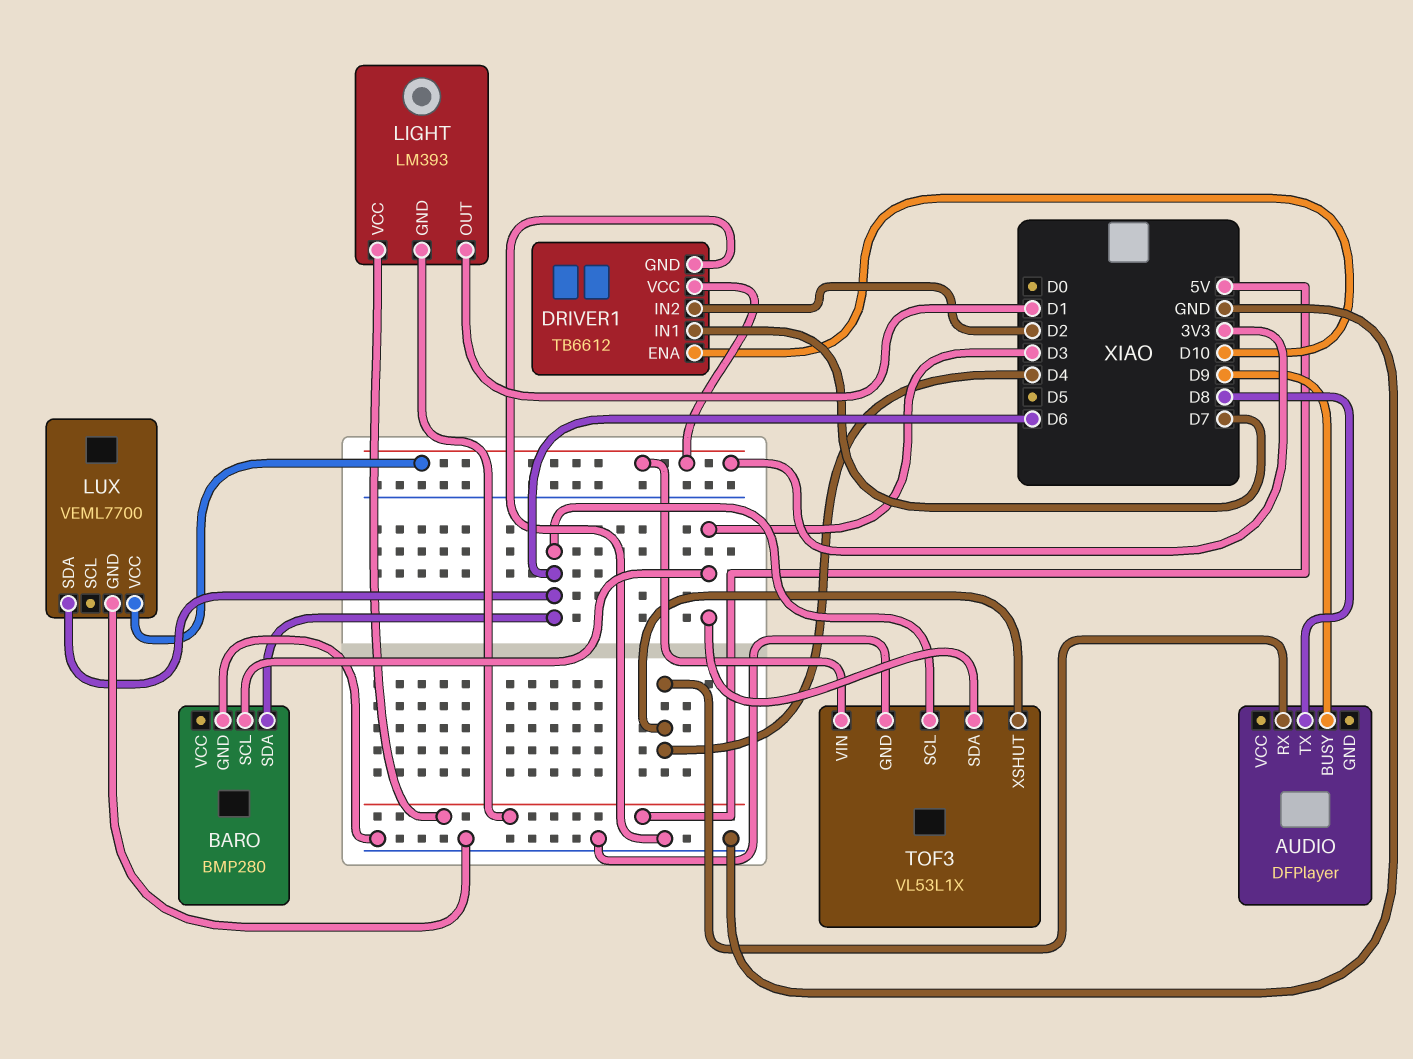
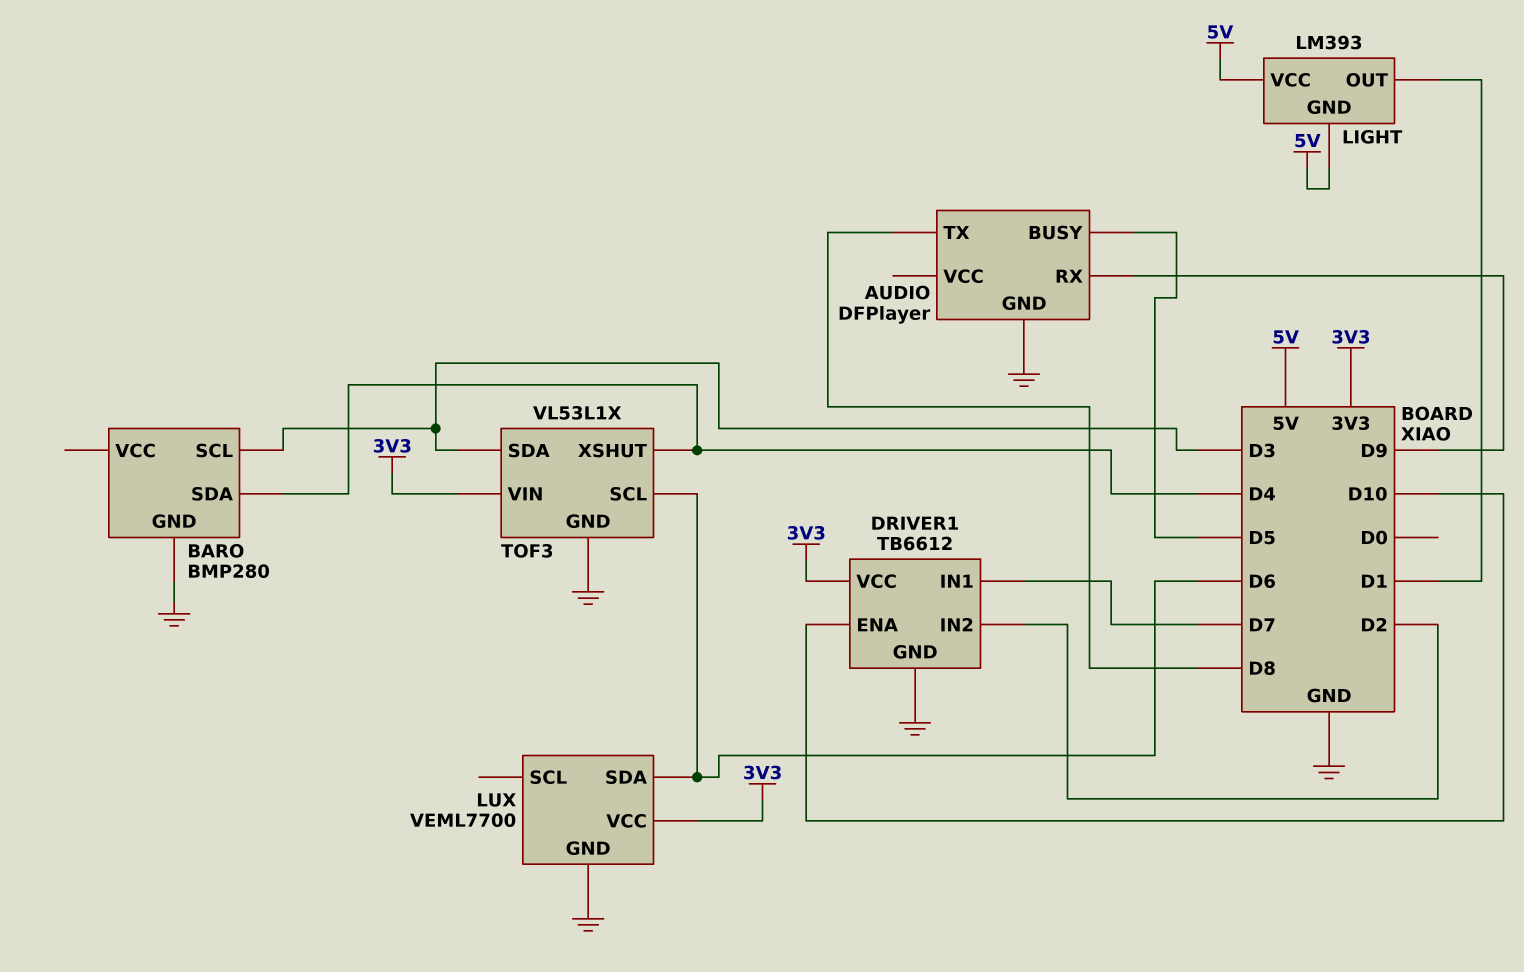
AUDIO pin BUSY: D9 -> D5
AUDIO pin GND: none -> GND
AUDIO pin RX: D4 -> D9
BARO pin SDA: D6 -> D4

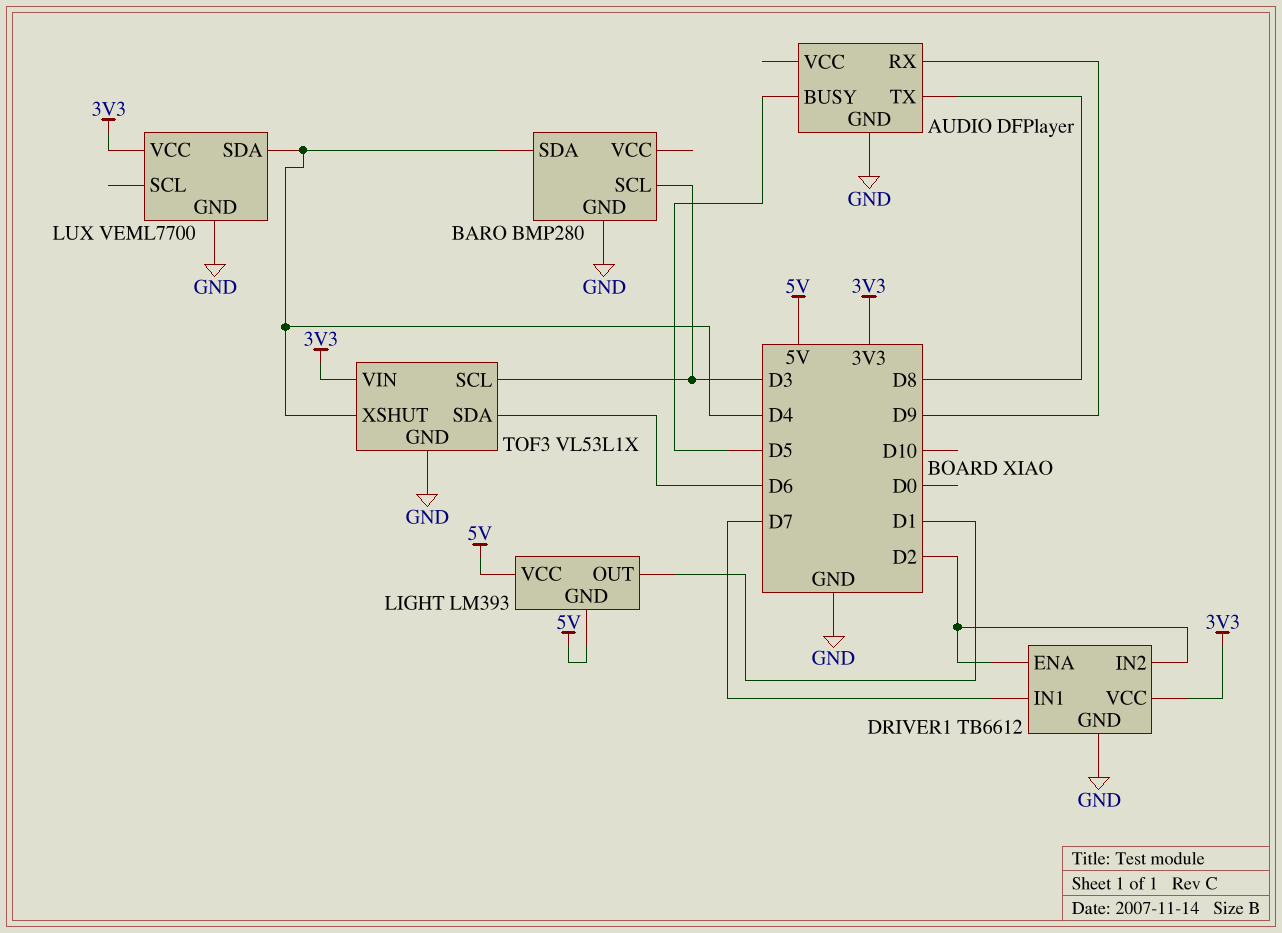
DRIVER1 pin ENA: D10 -> D2
LUX pin SDA: D6 -> D4
TOF3 pin SCL: D6 -> D3
TOF3 pin SDA: D3 -> D6

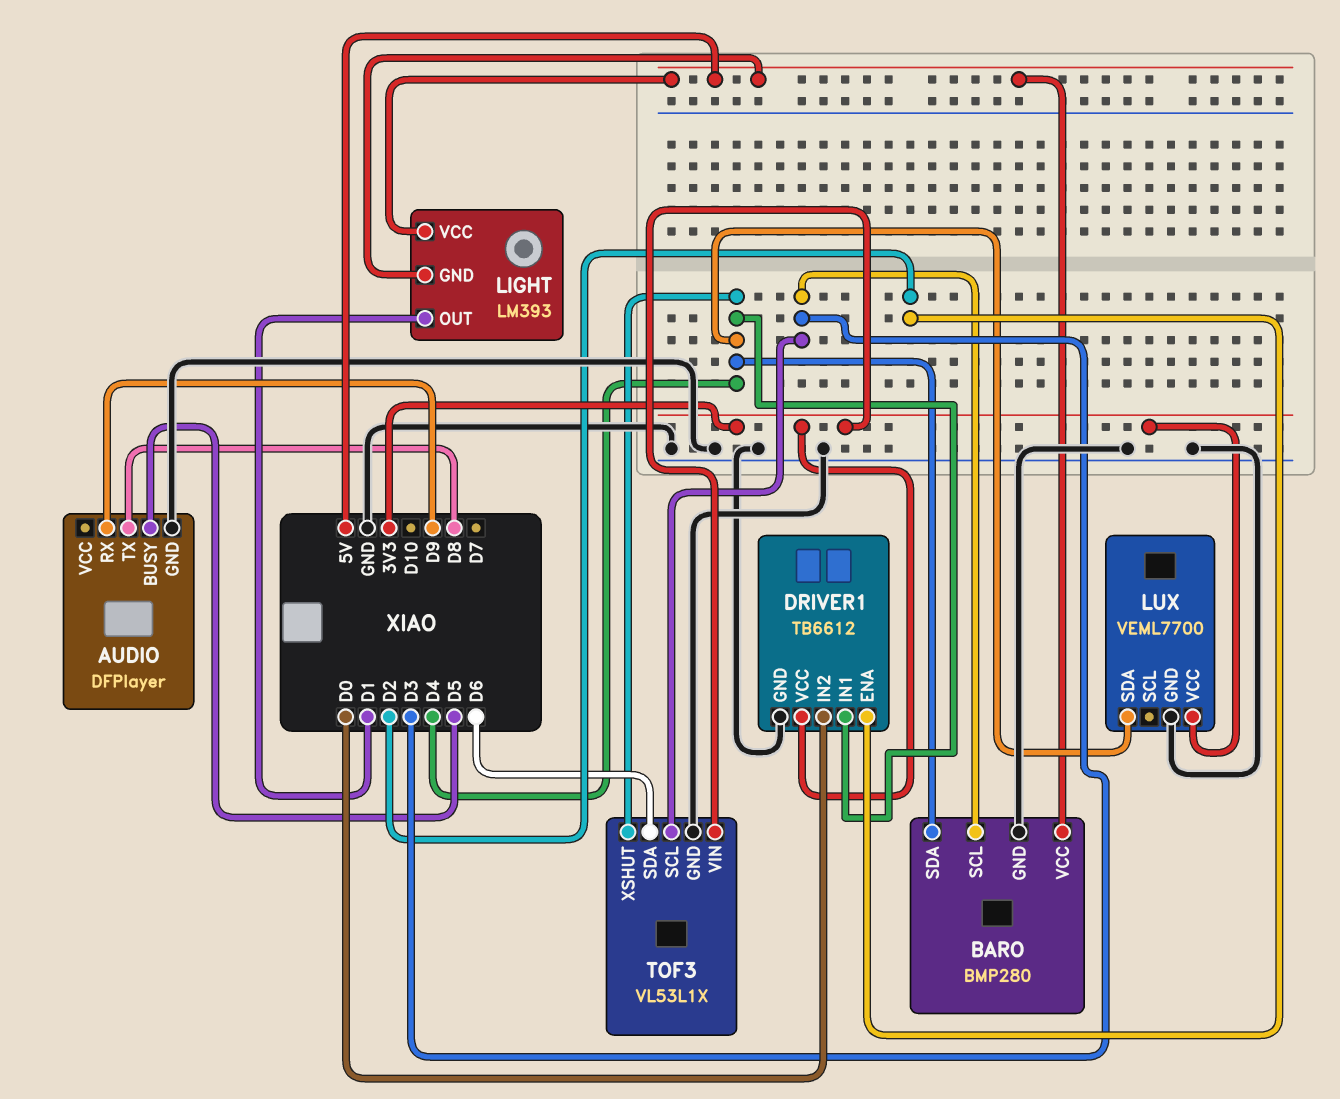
BARO pin VCC: none -> 5V
DRIVER1 pin IN1: D7 -> D4
DRIVER1 pin IN2: D2 -> D0

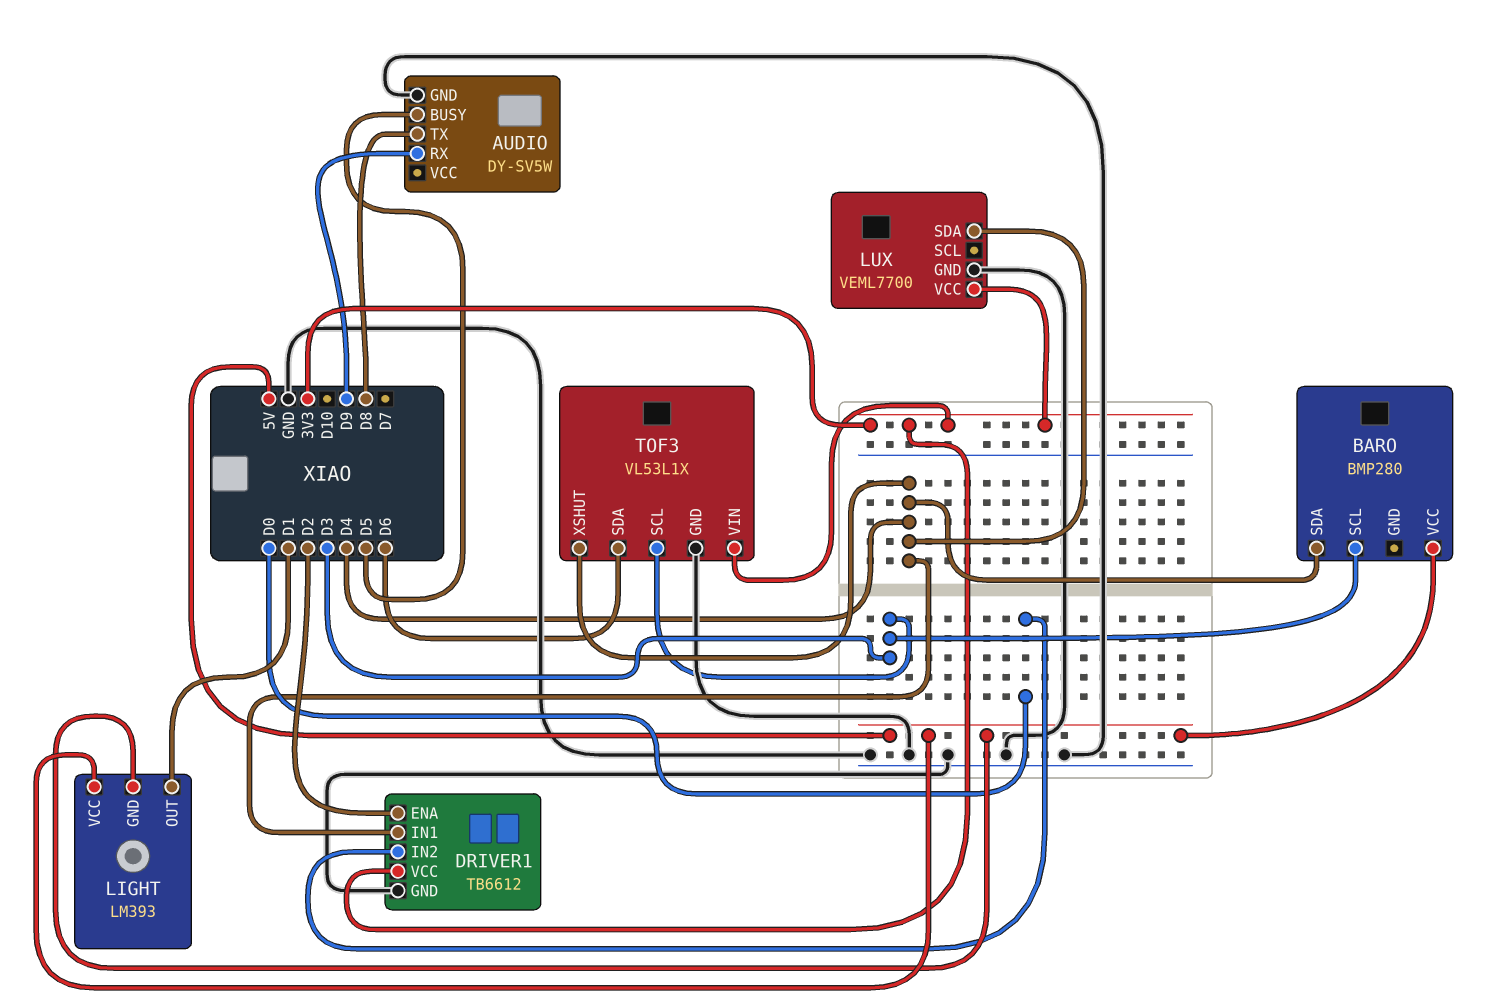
AUDIO: DFPlayer -> DY-SV5W
BARO pin GND: GND -> none

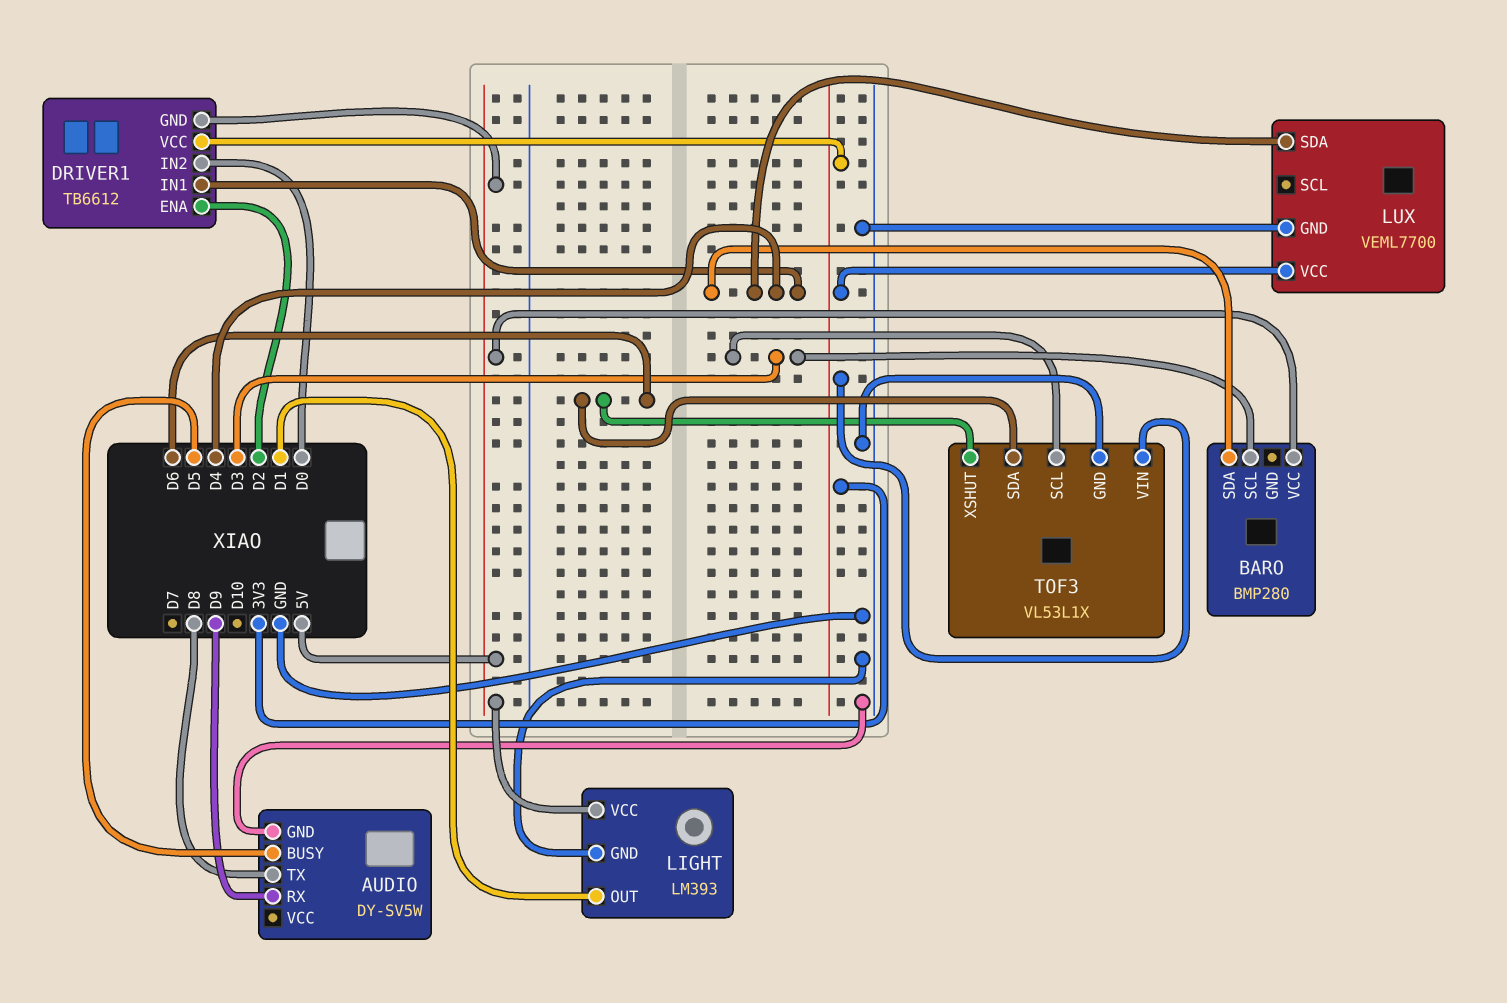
DRIVER1 pin GND: GND -> 5V
LIGHT pin GND: 5V -> GND
TOF3 pin XSHUT: D4 -> D6

